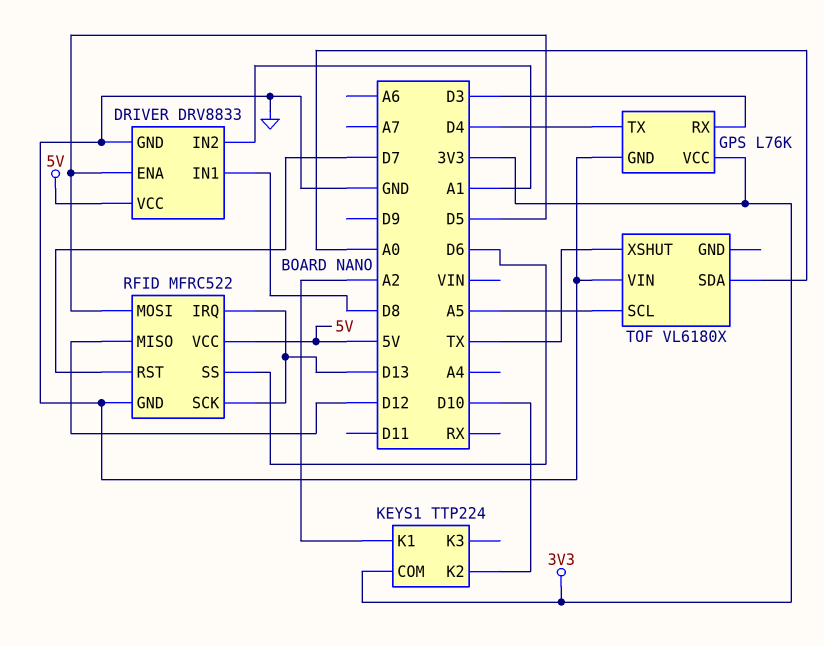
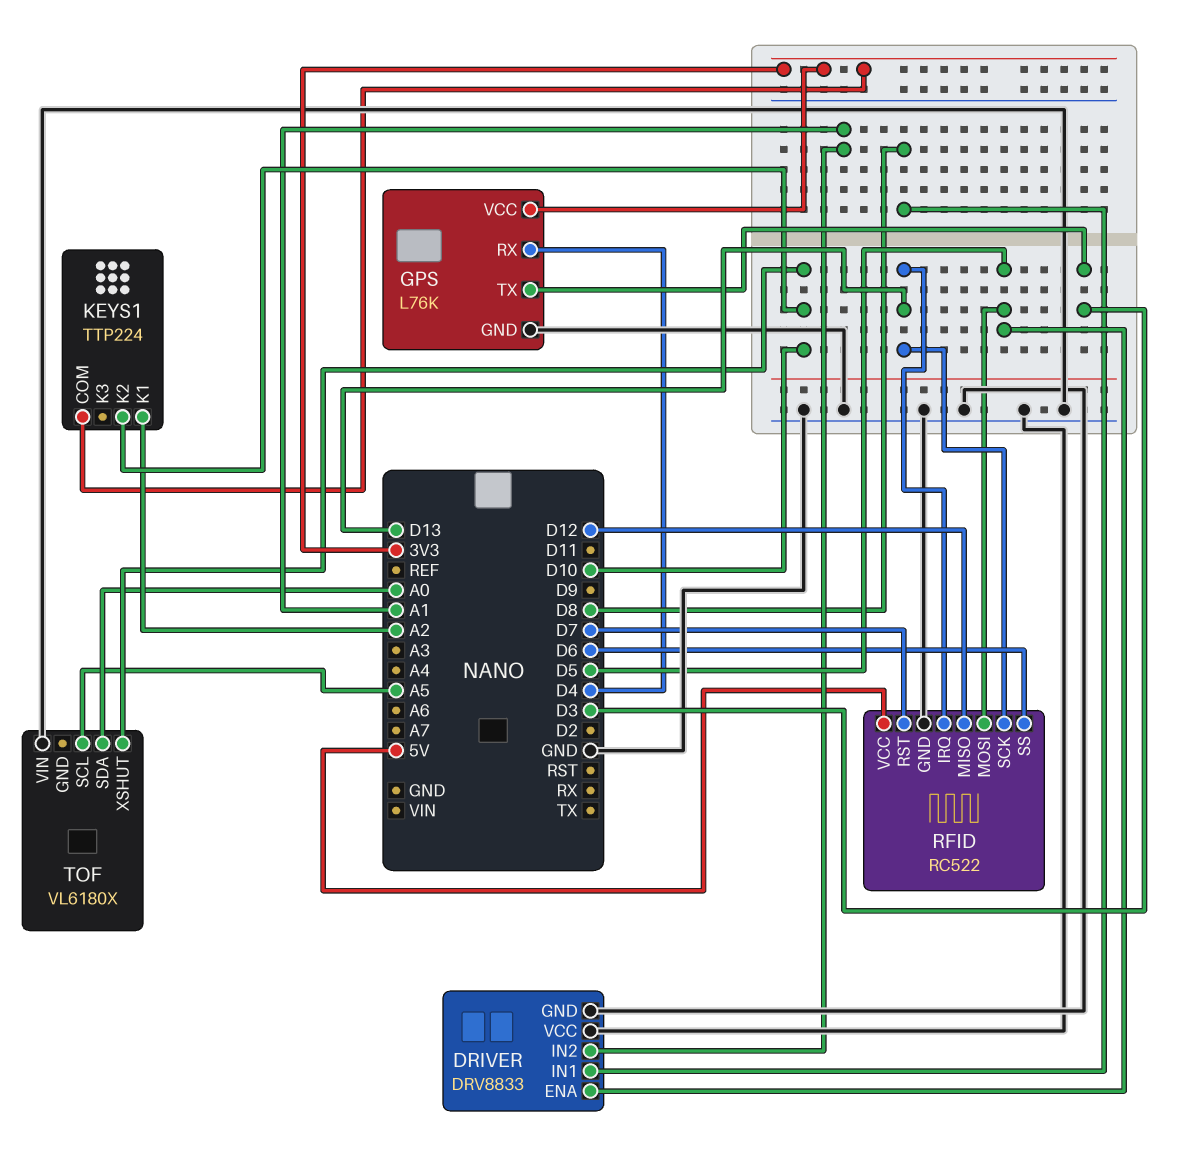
DRIVER pin VCC: 5V -> GND
GPS pin RX: D3 -> D4
GPS pin TX: D4 -> D3
RFID: MFRC522 -> RC522
TOF pin XSHUT: TX -> D10

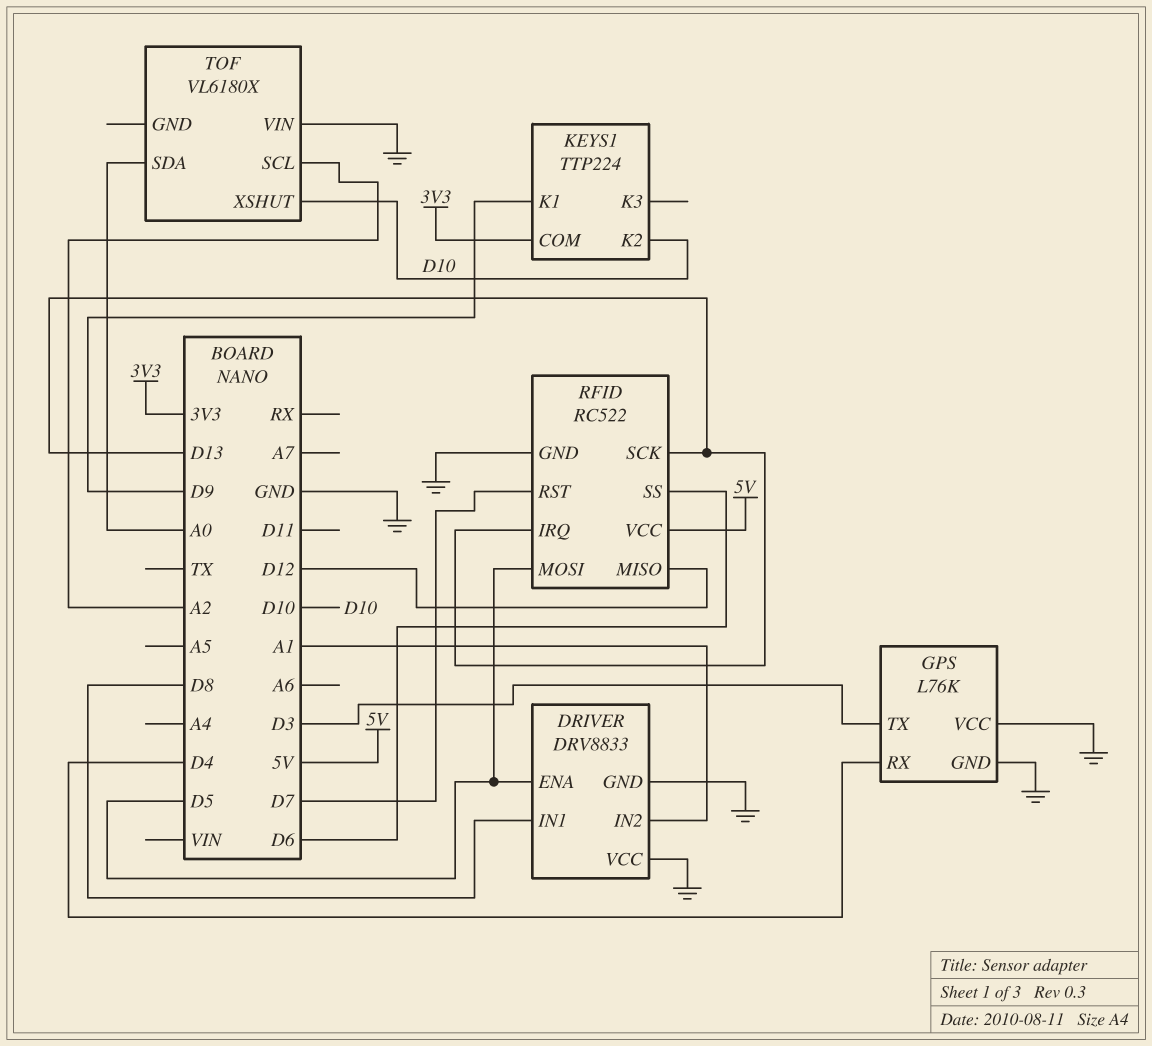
GPS pin VCC: 3V3 -> GND
KEYS1 pin K1: A2 -> D9
TOF pin SCL: A5 -> A2

